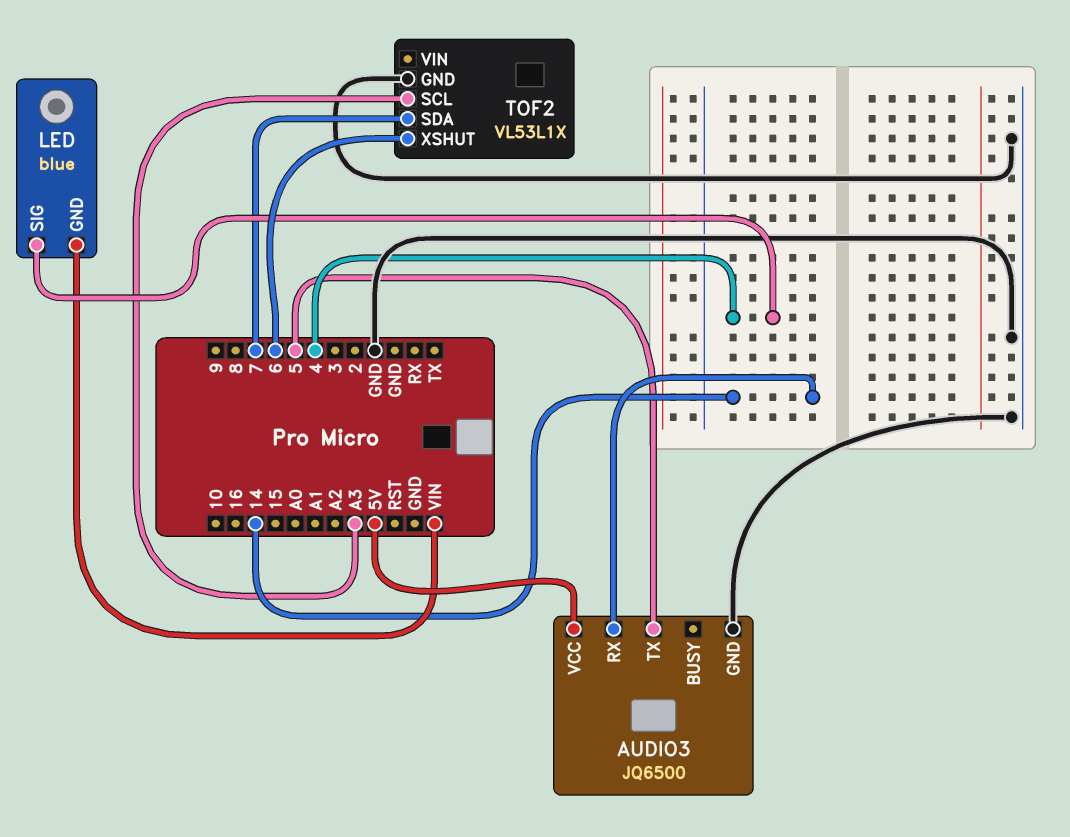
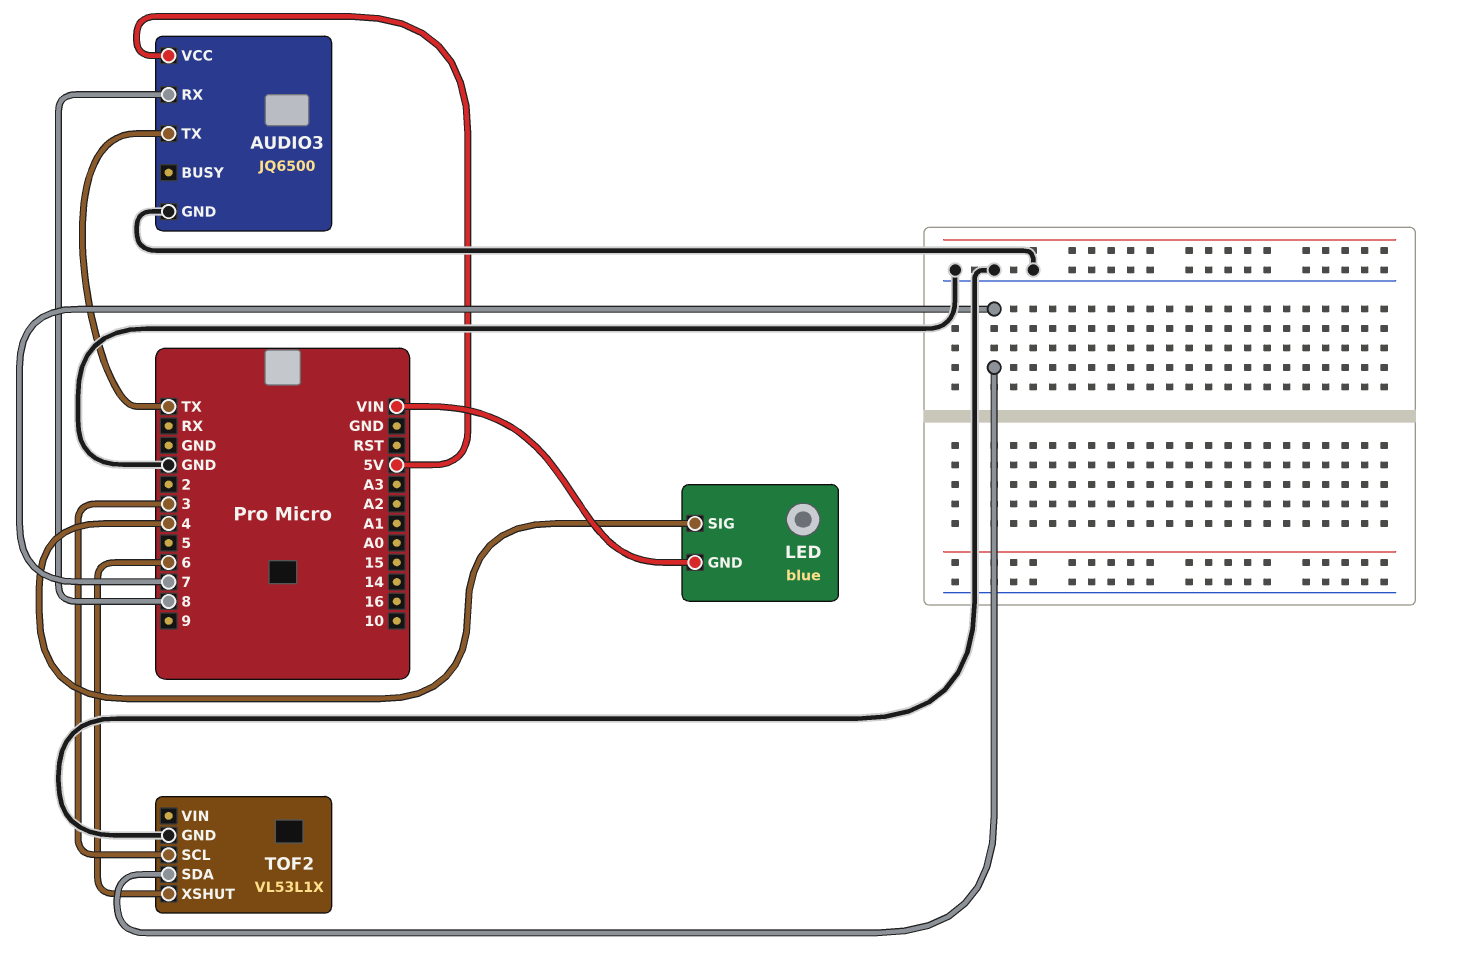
AUDIO3 pin RX: 14 -> 8
AUDIO3 pin TX: 5 -> TX
TOF2 pin SCL: A3 -> 3

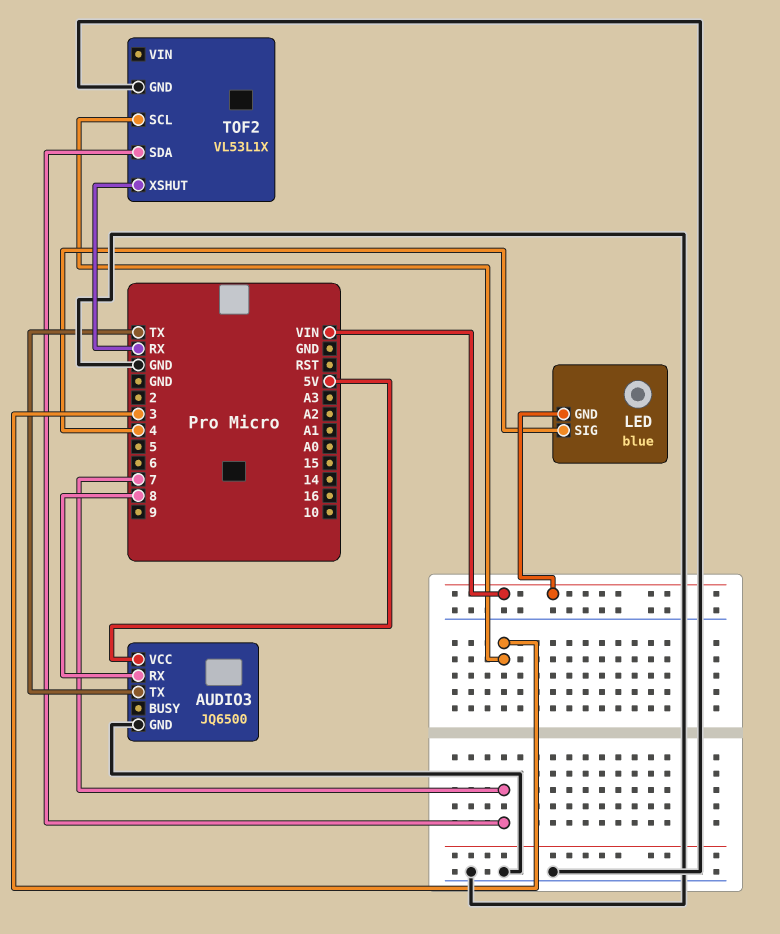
TOF2 pin XSHUT: 6 -> RX

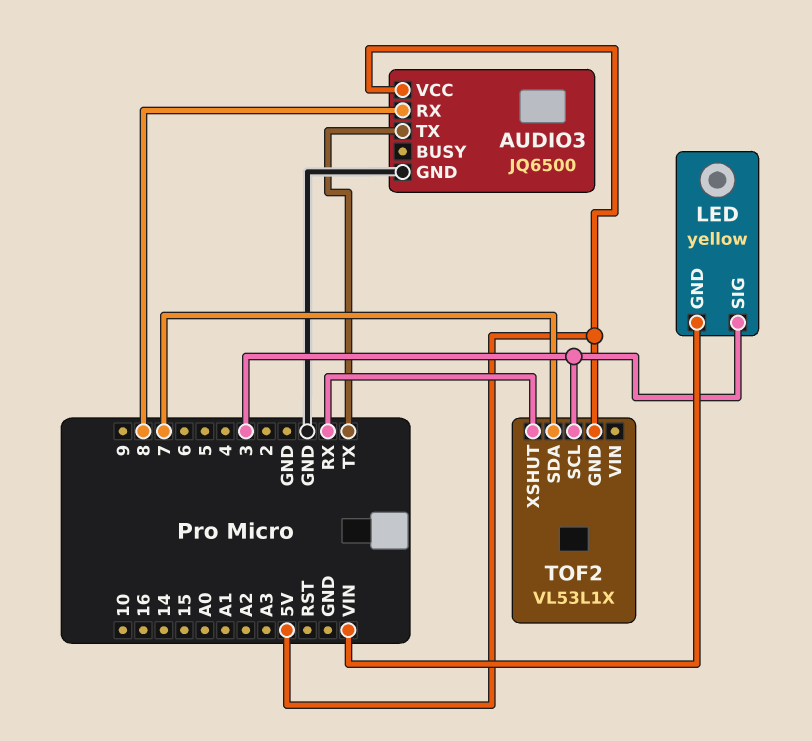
LED: blue -> yellow
LED pin SIG: 4 -> 3
TOF2 pin GND: GND -> 5V

